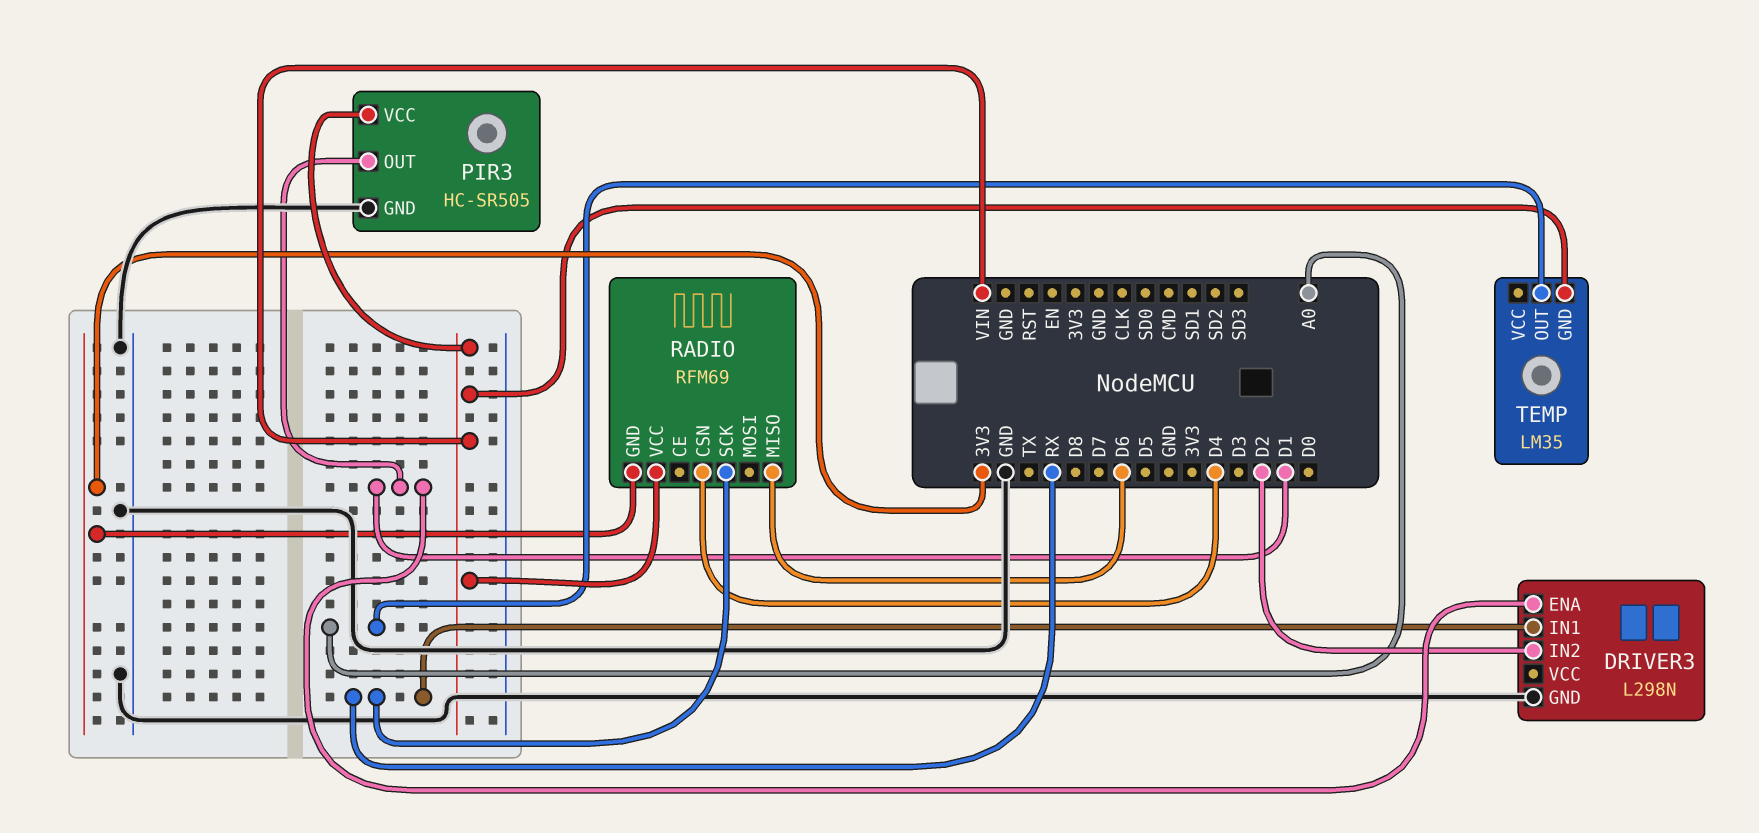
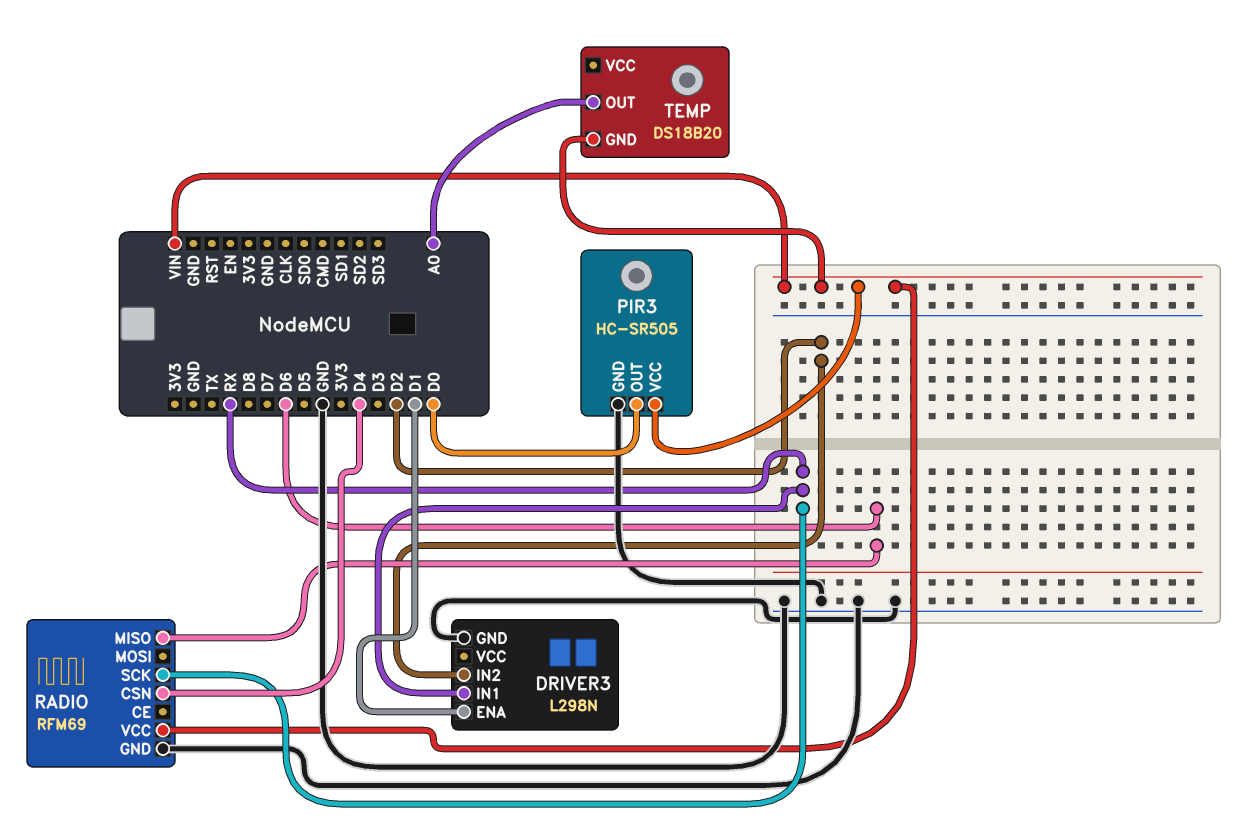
PIR3 pin OUT: D1 -> D0
RADIO pin GND: 3V3 -> GND
TEMP: LM35 -> DS18B20

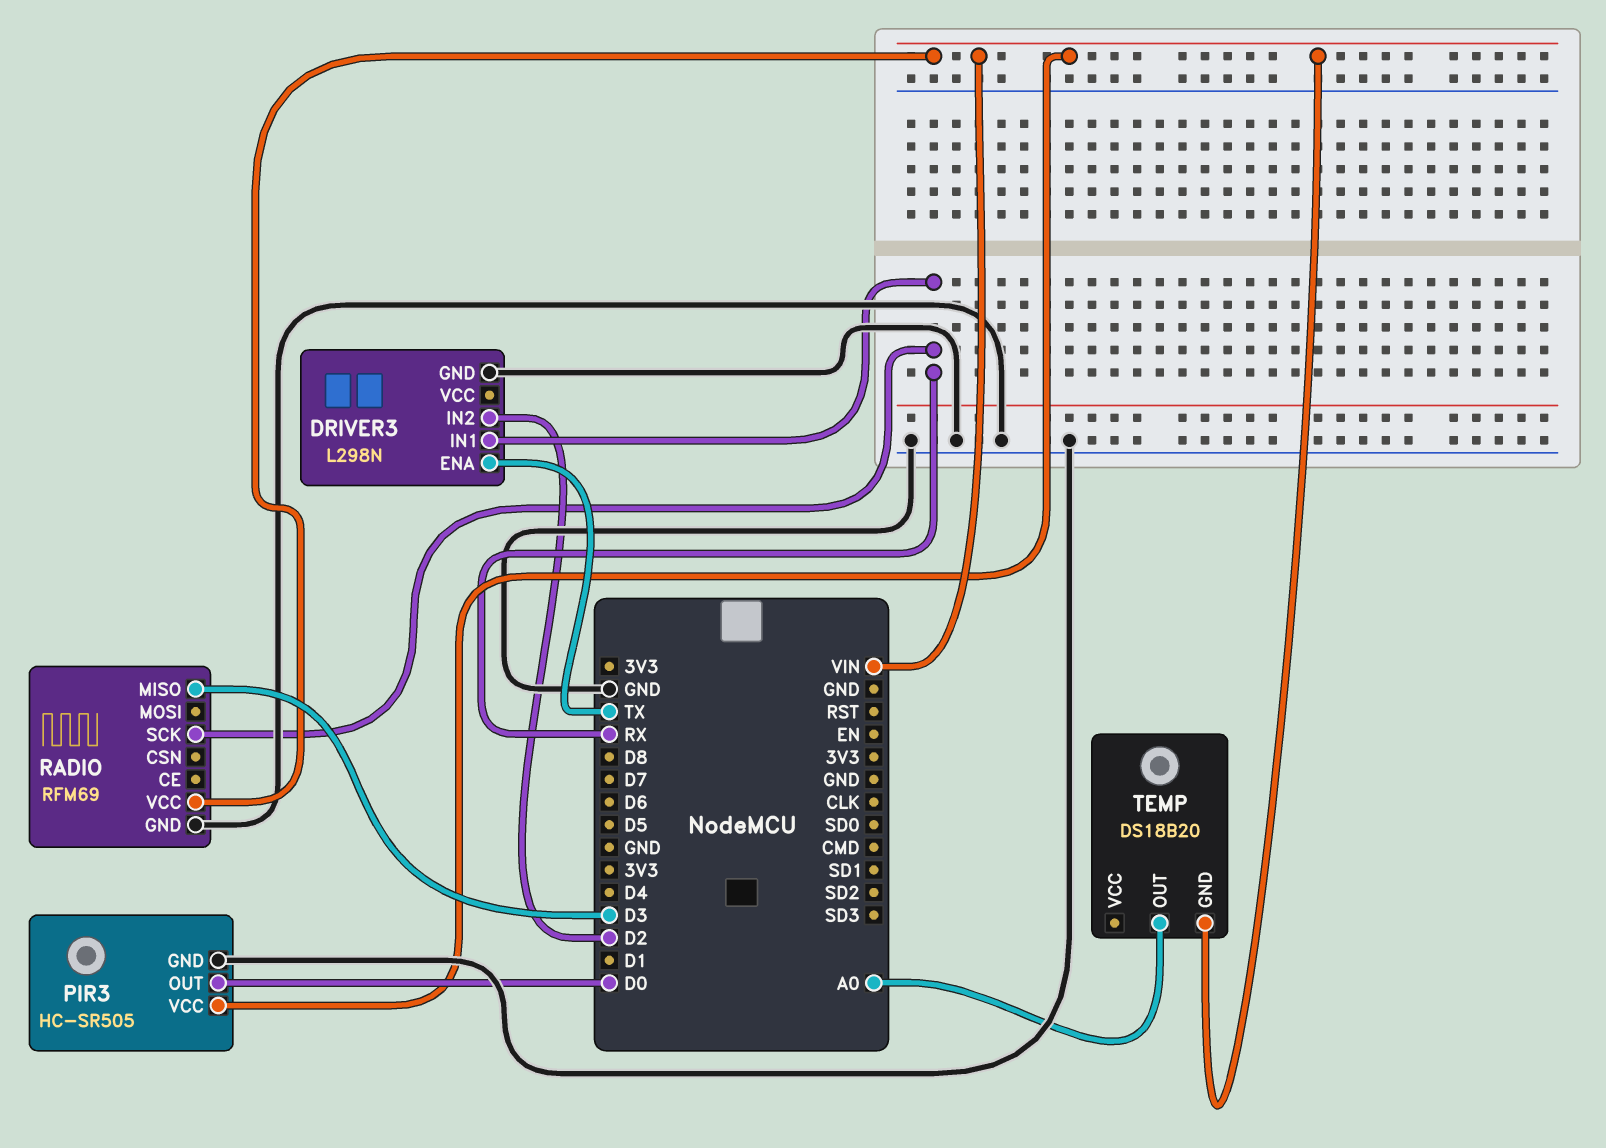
DRIVER3 pin ENA: D1 -> TX
RADIO pin CSN: D4 -> none
RADIO pin MISO: D6 -> D3

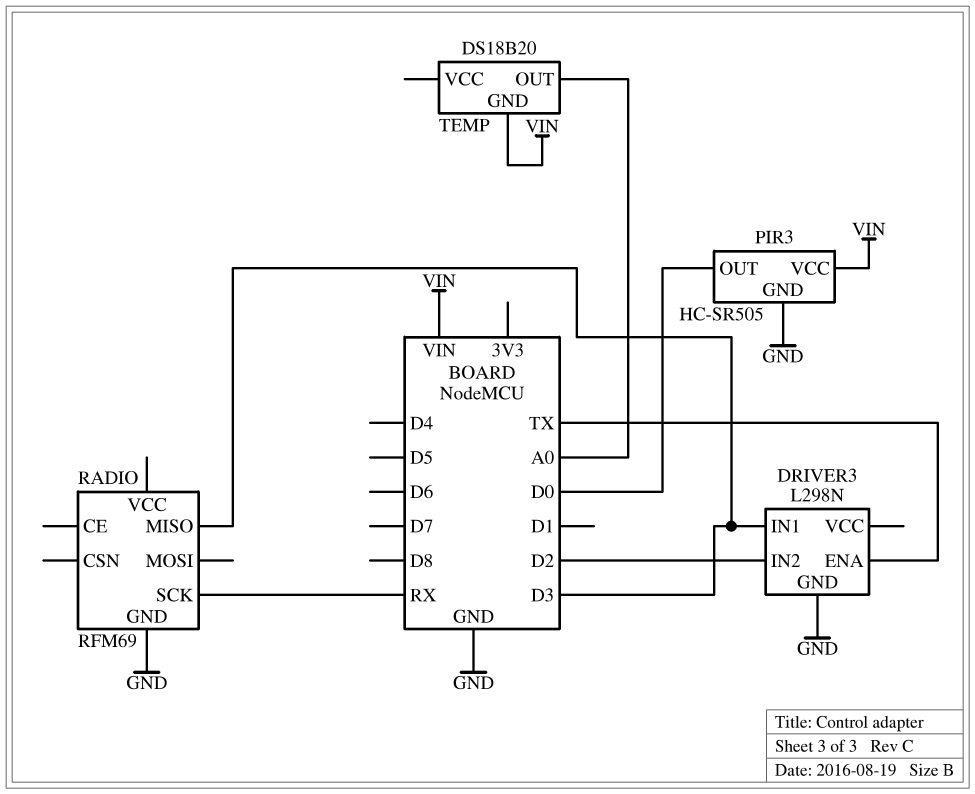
DRIVER3 pin IN1: RX -> D3
RADIO pin VCC: VIN -> none

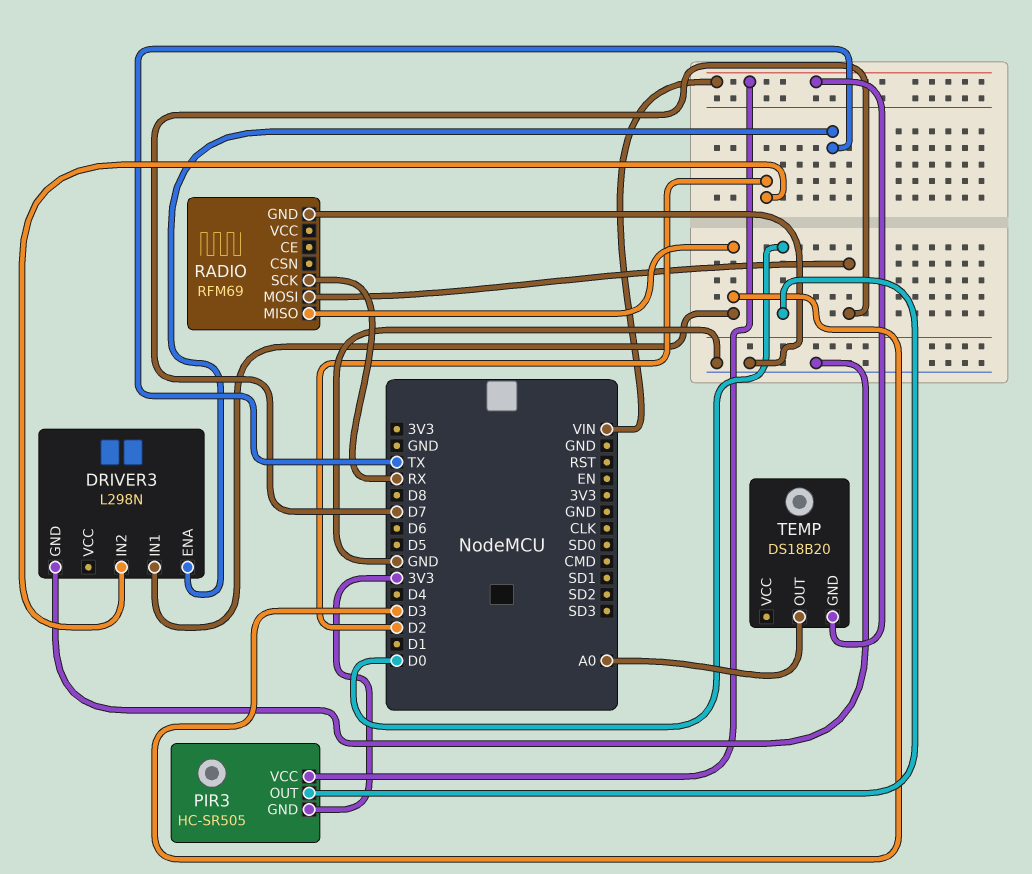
PIR3 pin GND: GND -> 3V3
RADIO pin MOSI: none -> D7

